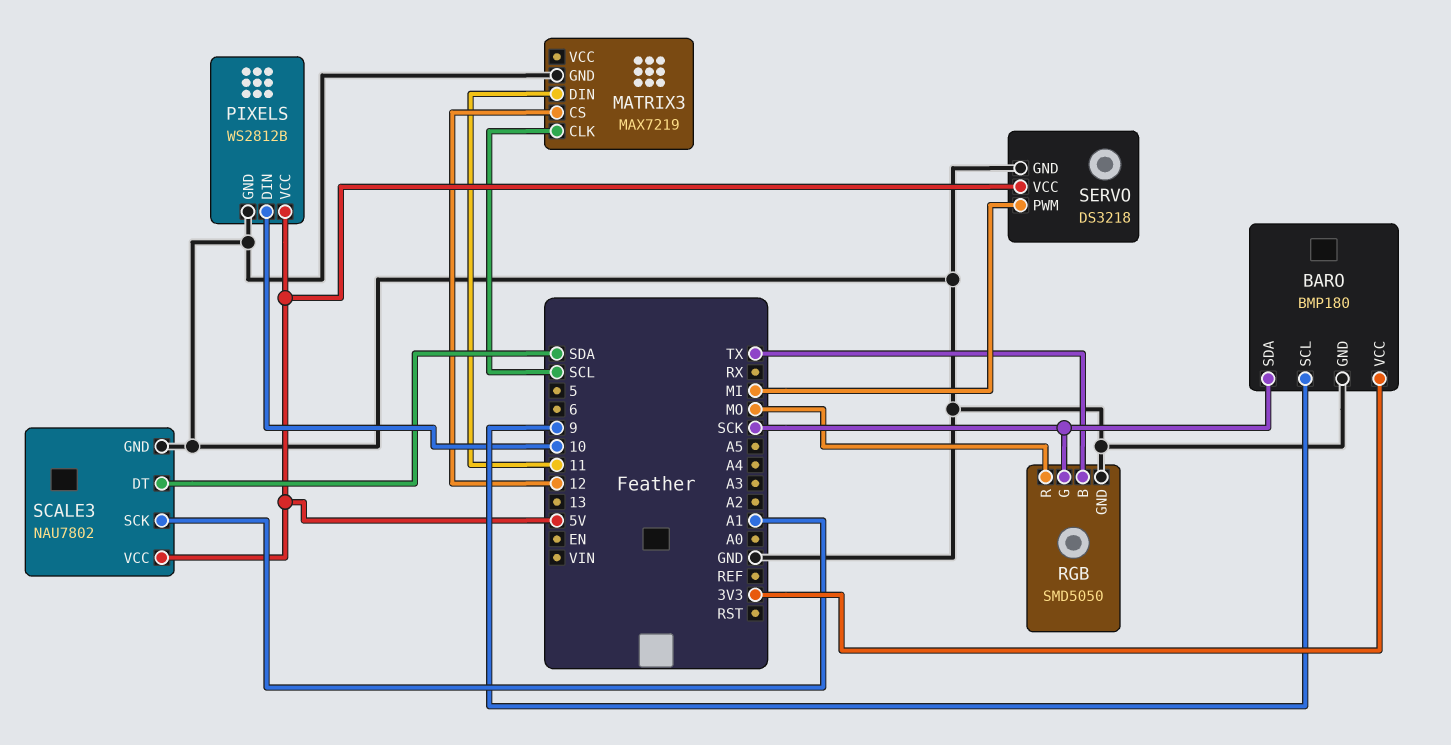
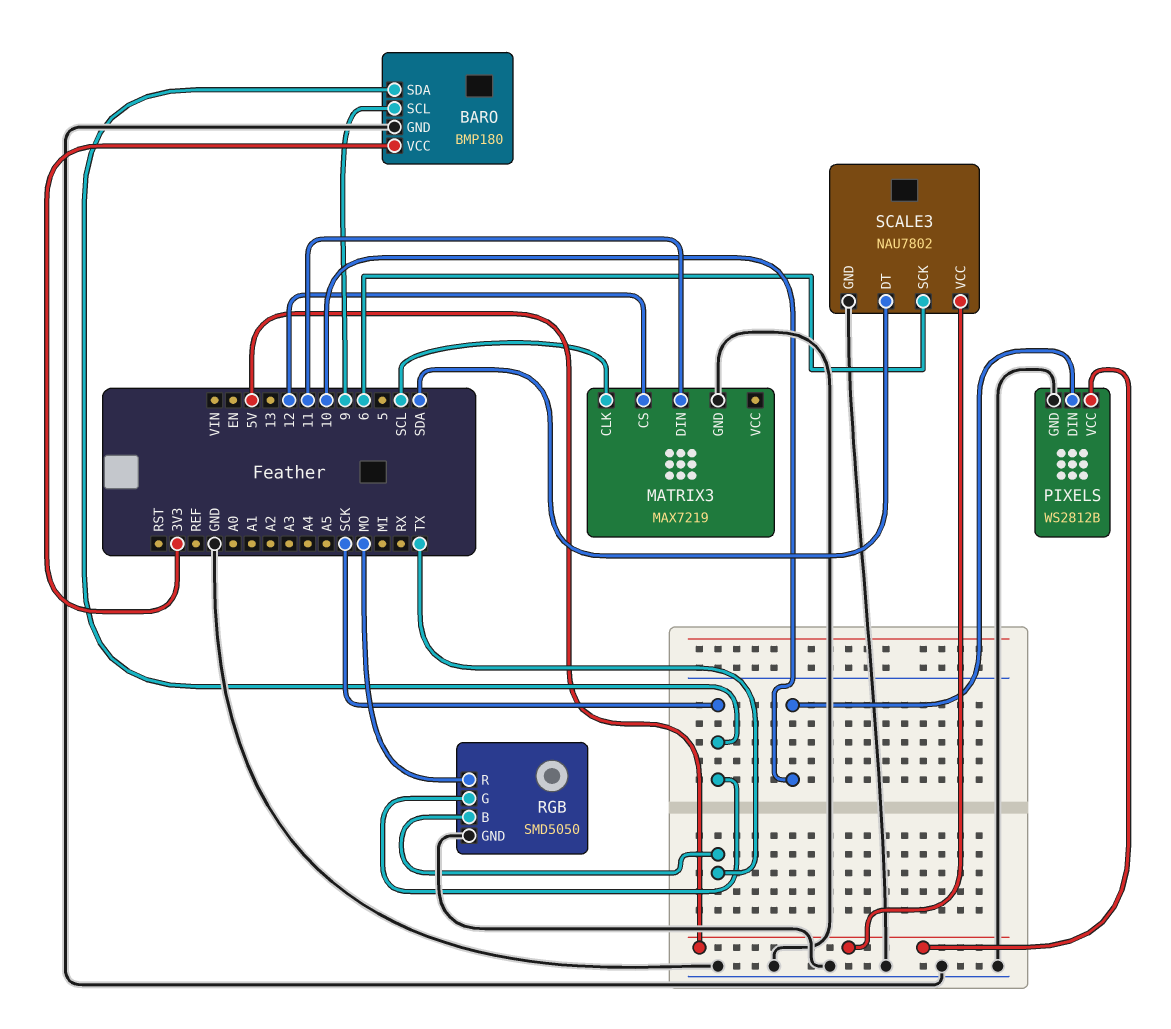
SCALE3 pin SCK: A1 -> 6
SERVO: DS3218 -> none
SERVO pin GND: GND -> none
SERVO pin PWM: MI -> none
SERVO pin VCC: 5V -> none

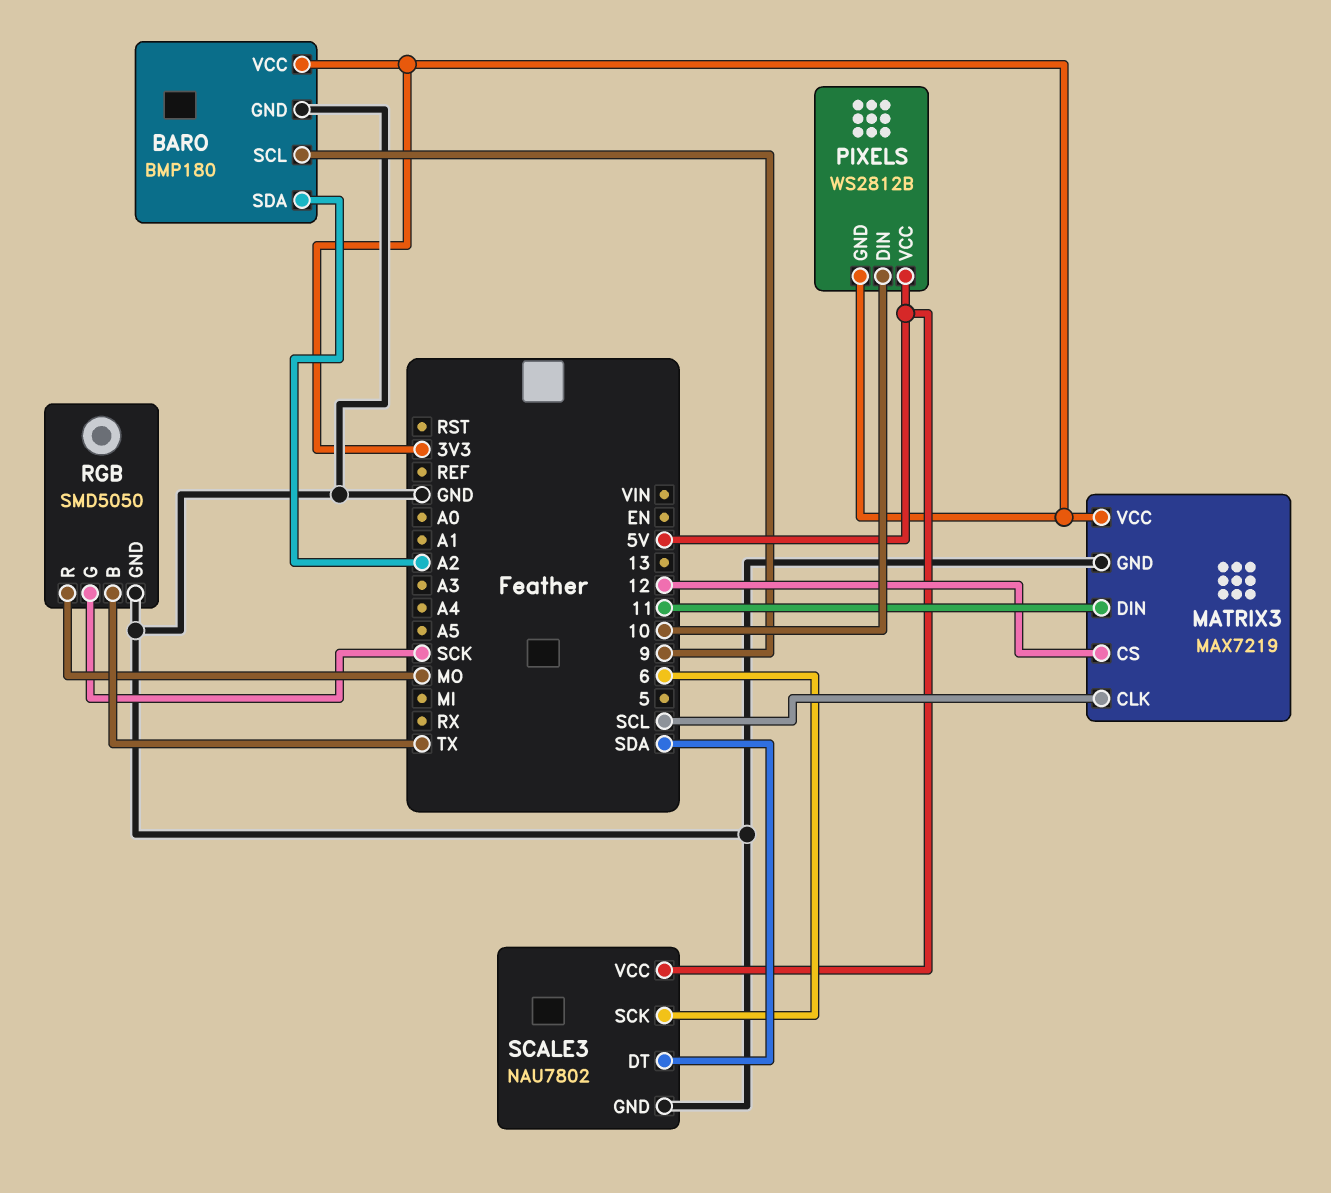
BARO pin SDA: SCK -> A2
MATRIX3 pin VCC: none -> 3V3
PIXELS pin GND: GND -> 3V3

